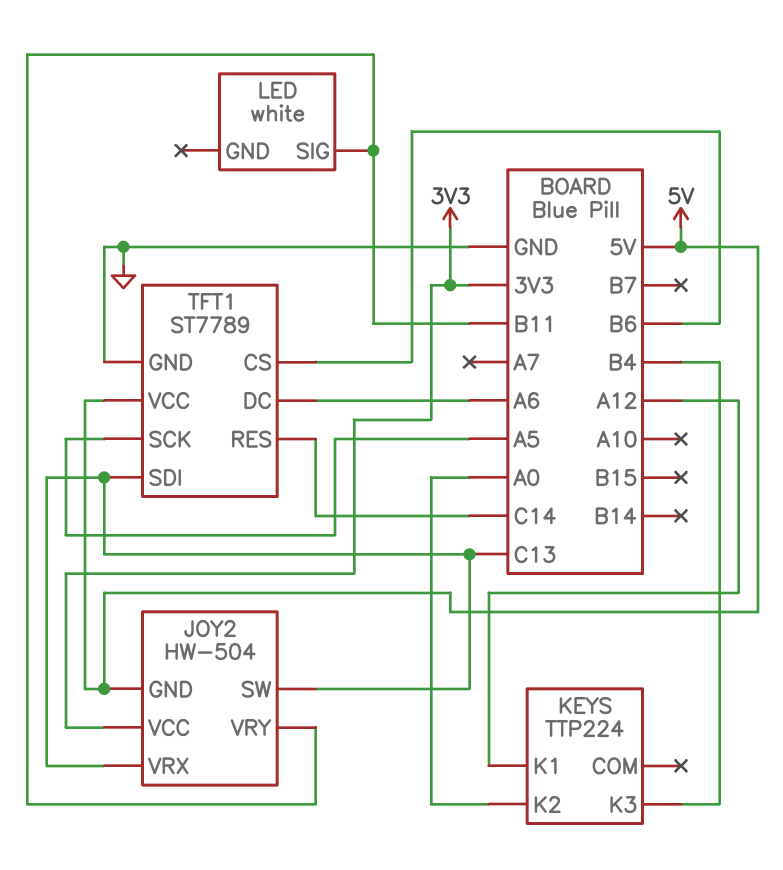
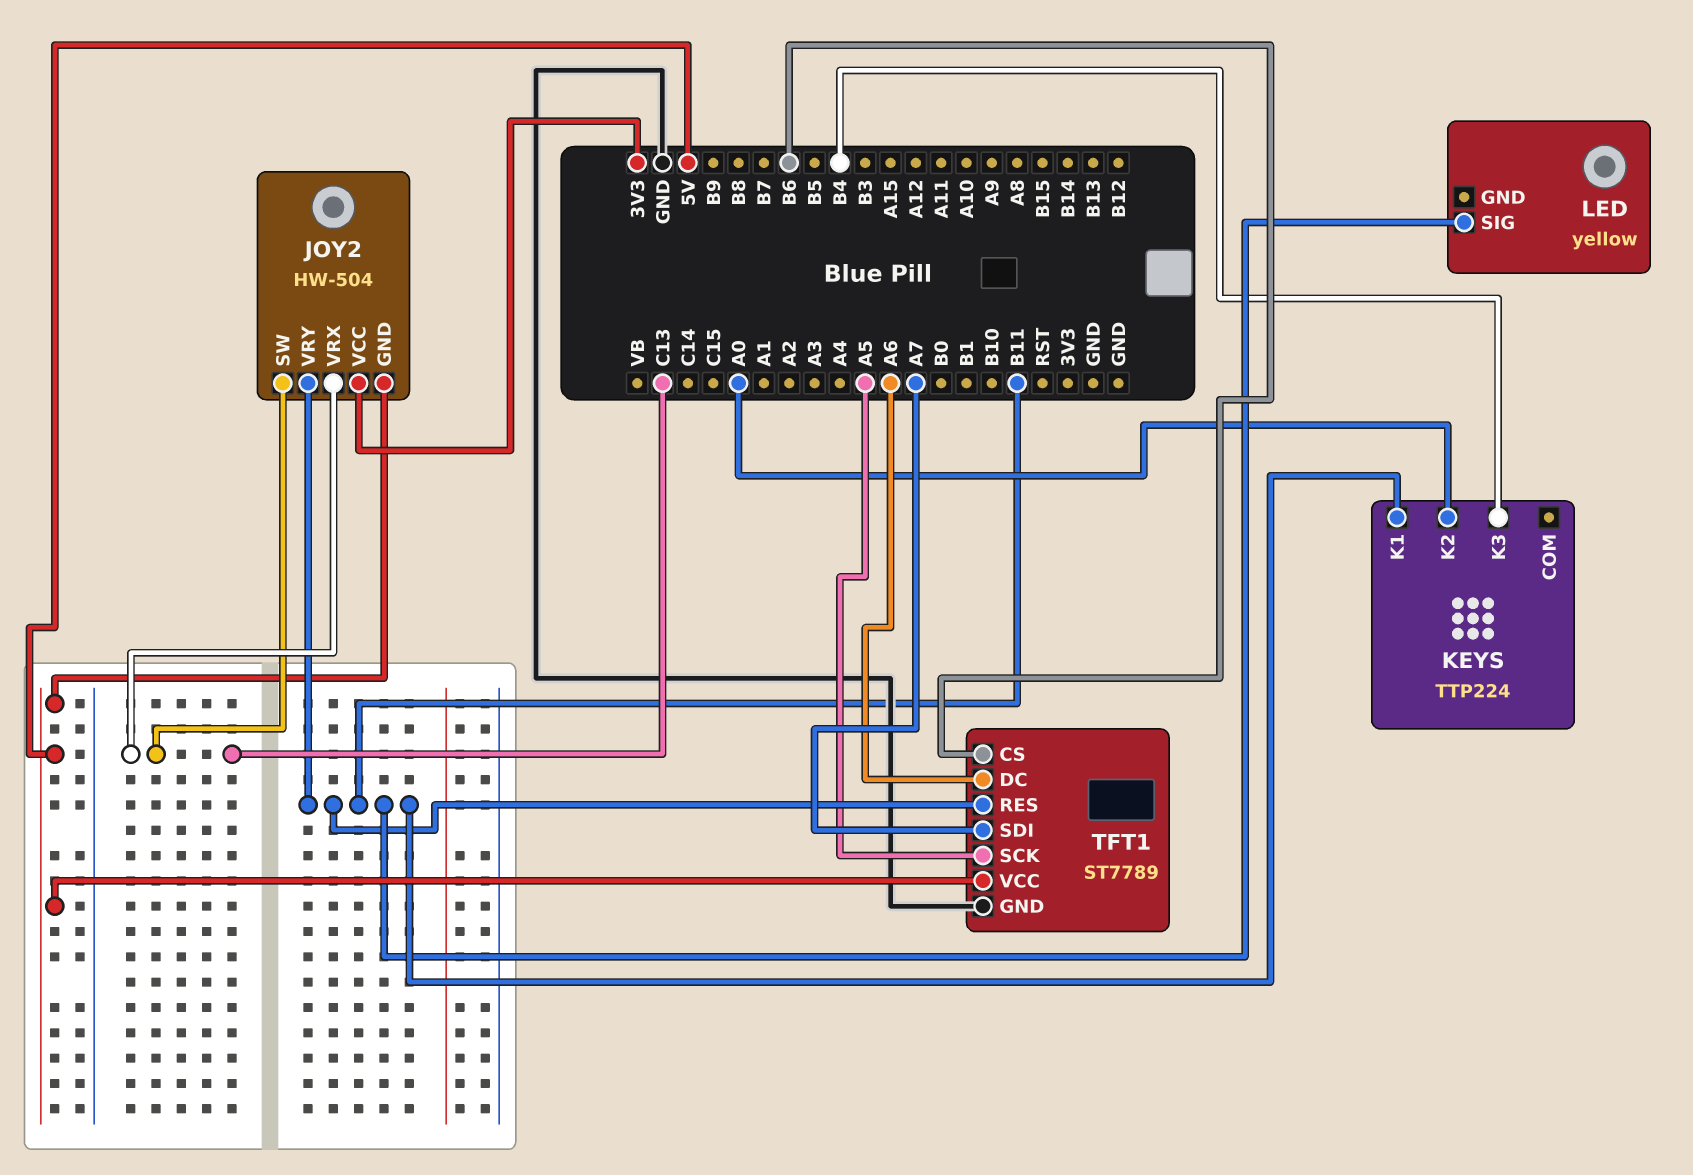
KEYS pin K1: A12 -> B11
LED: white -> yellow
TFT1 pin RES: C14 -> B11
TFT1 pin SDI: C13 -> A7

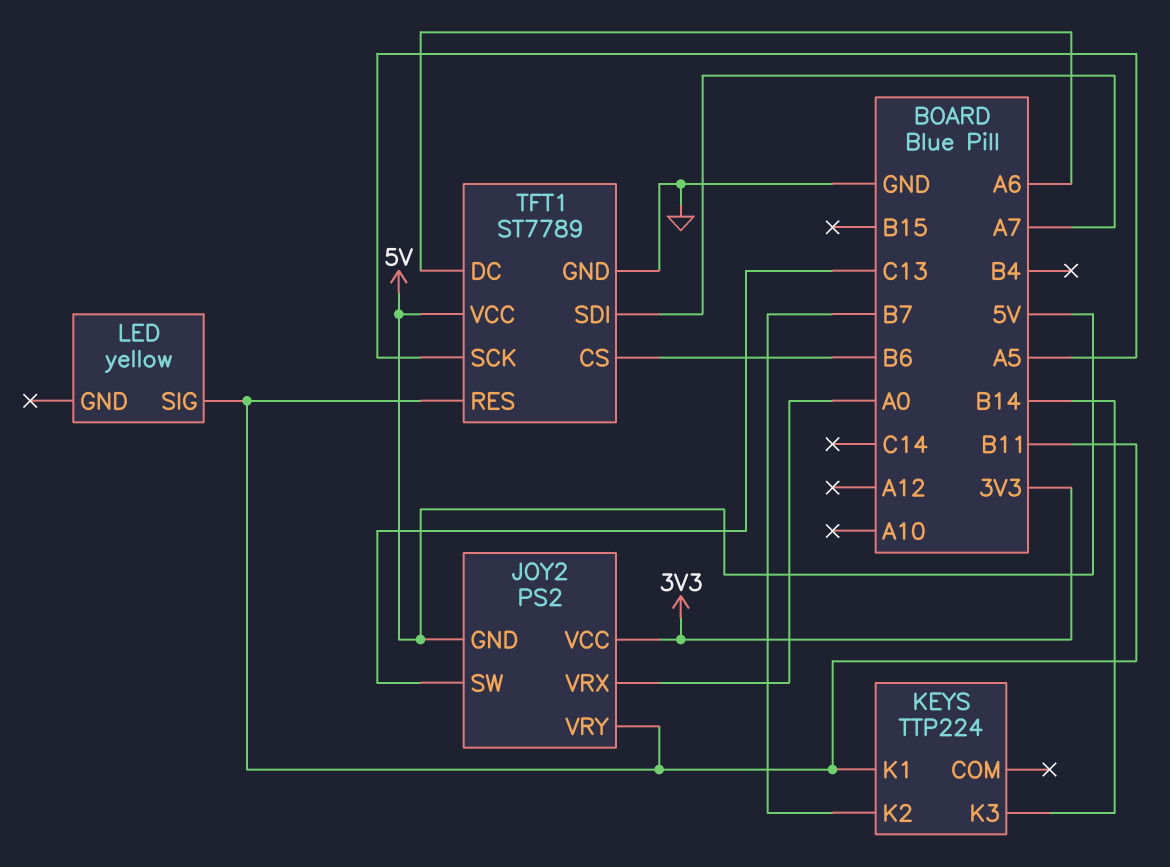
JOY2: HW-504 -> PS2
JOY2 pin VRX: C13 -> A0
KEYS pin K2: A0 -> B7
KEYS pin K3: B4 -> B14

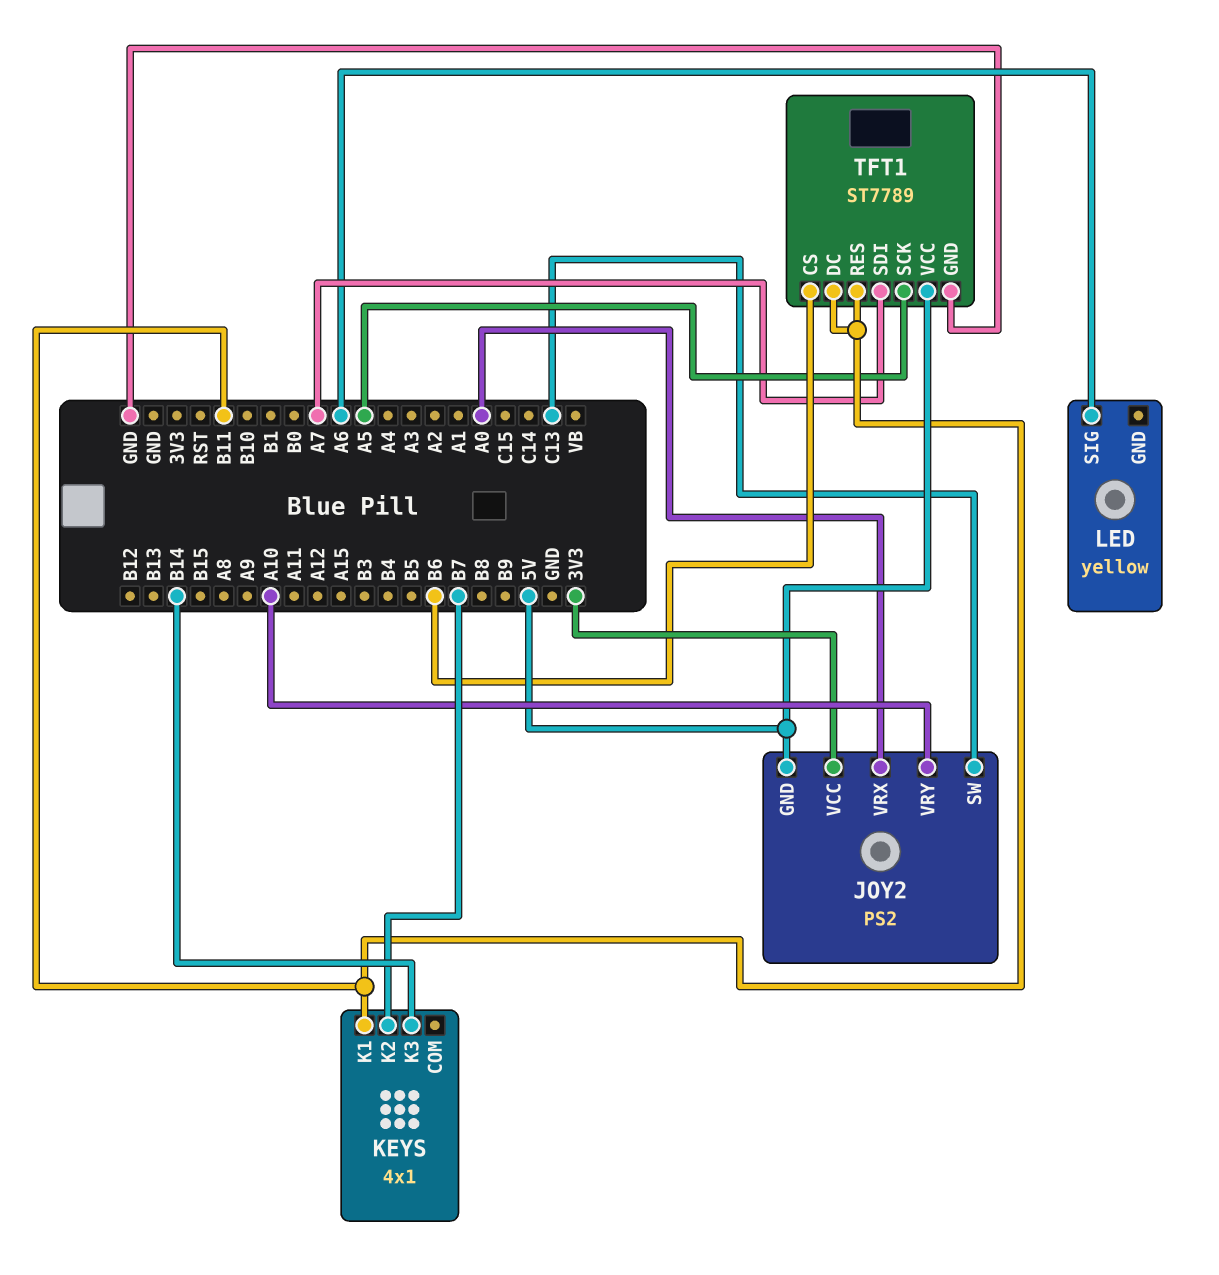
JOY2 pin VRY: B11 -> A10
KEYS: TTP224 -> 4x1
LED pin SIG: B11 -> A6
TFT1 pin DC: A6 -> B11

